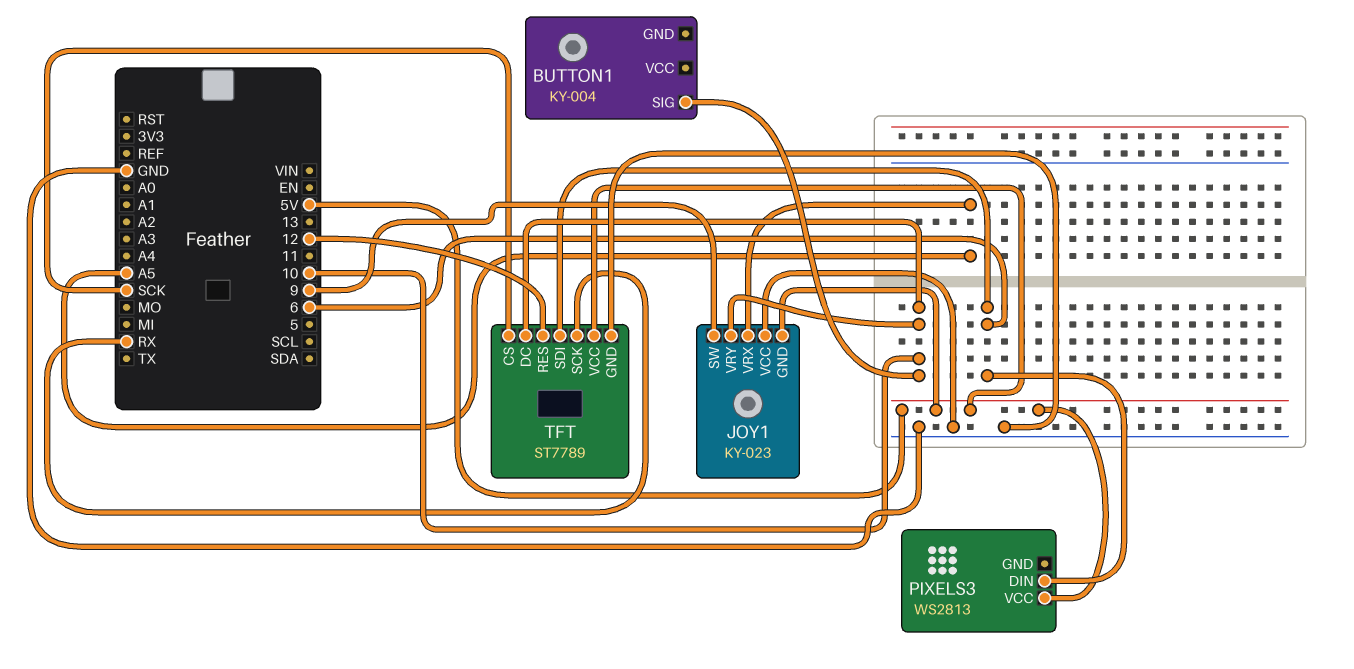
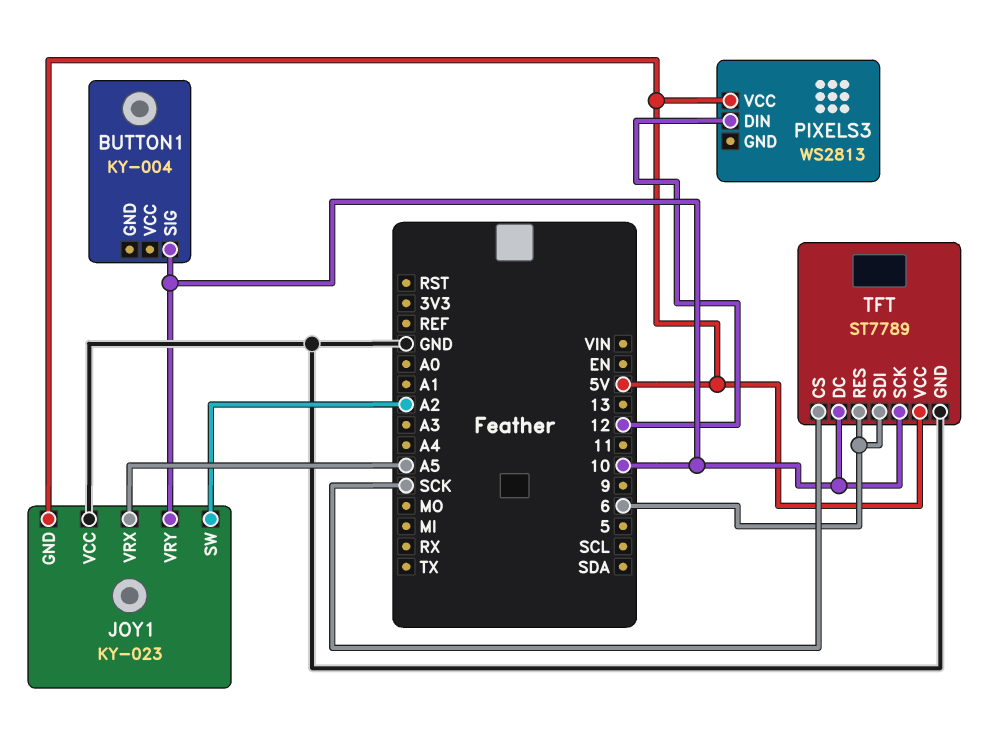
JOY1 pin SW: 9 -> A2
PIXELS3 pin DIN: 6 -> 12
TFT pin RES: 12 -> 6
TFT pin SCK: RX -> 10

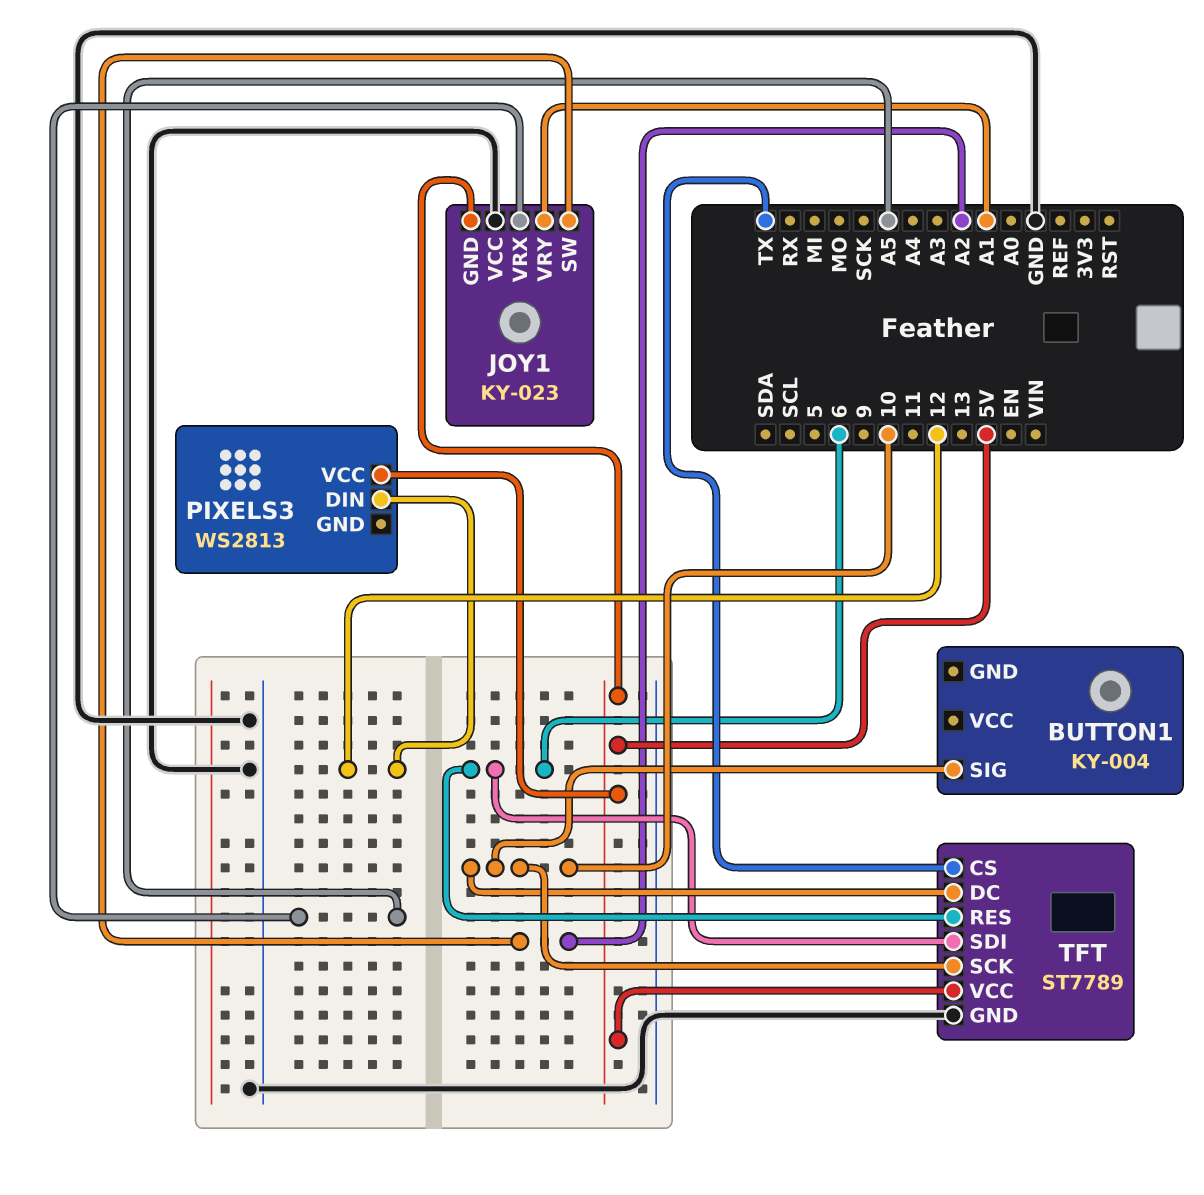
JOY1 pin VRY: 10 -> A1
TFT pin CS: SCK -> TX

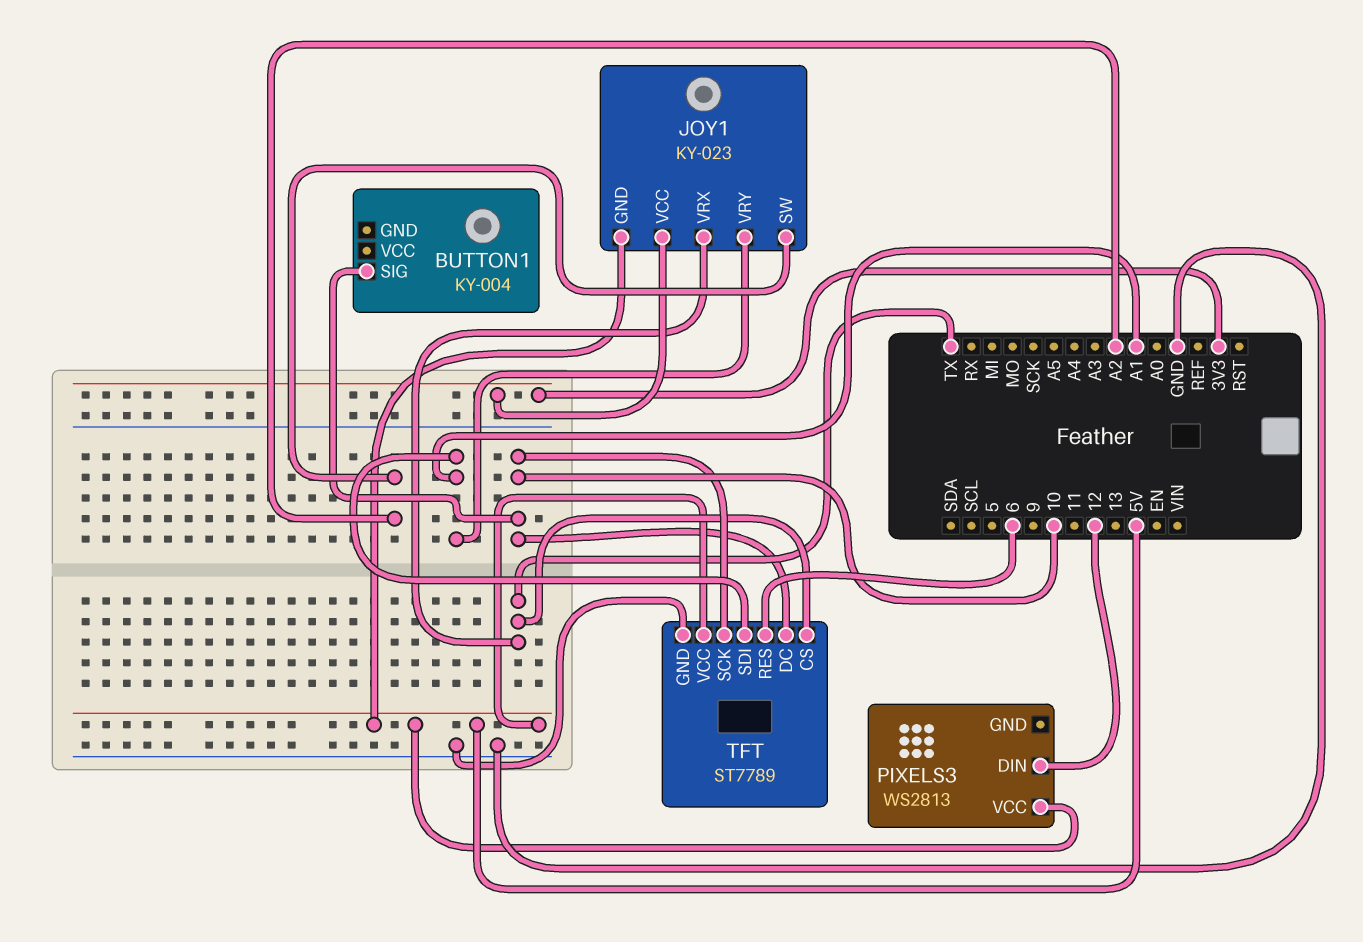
JOY1 pin VCC: GND -> 3V3
JOY1 pin VRX: A5 -> TX
TFT pin SDI: 6 -> A1

